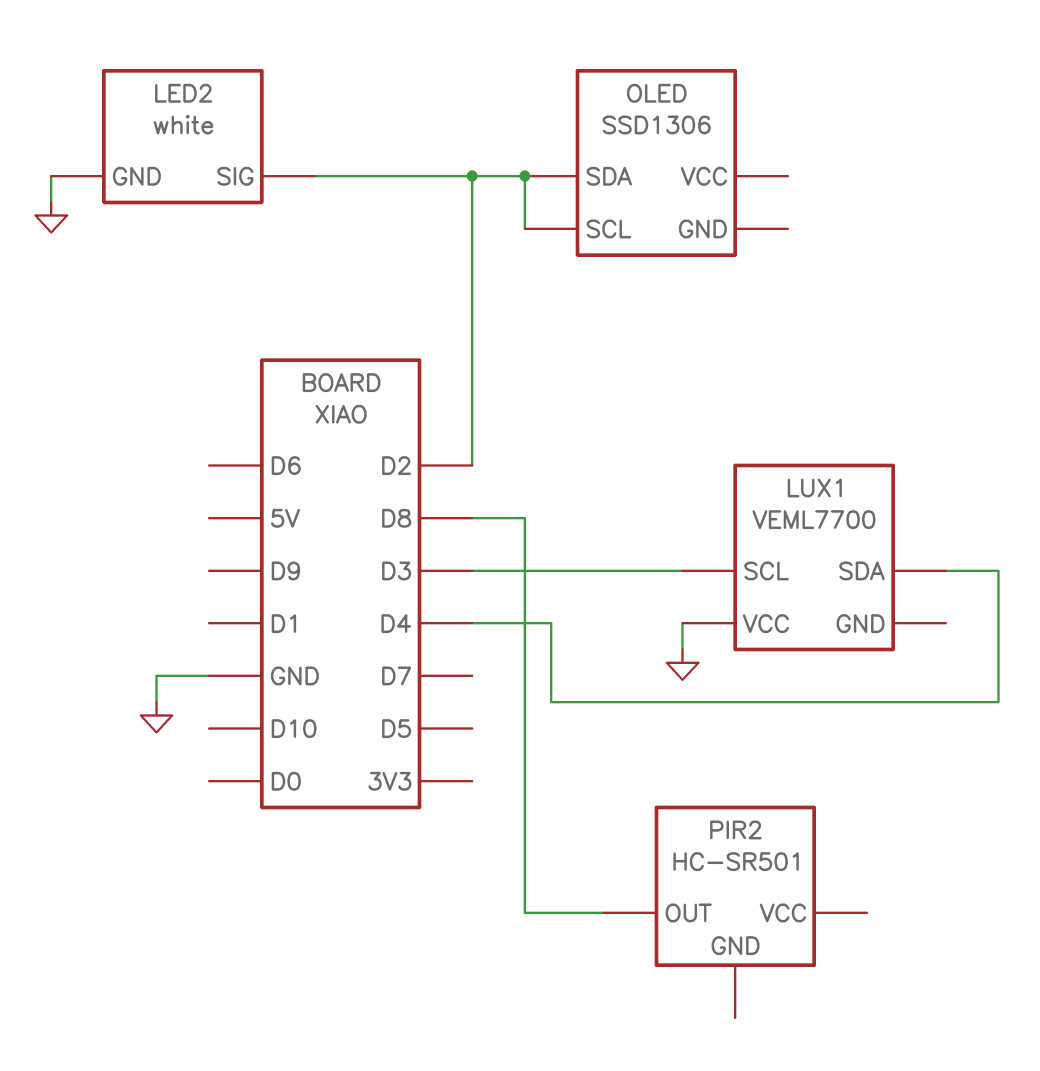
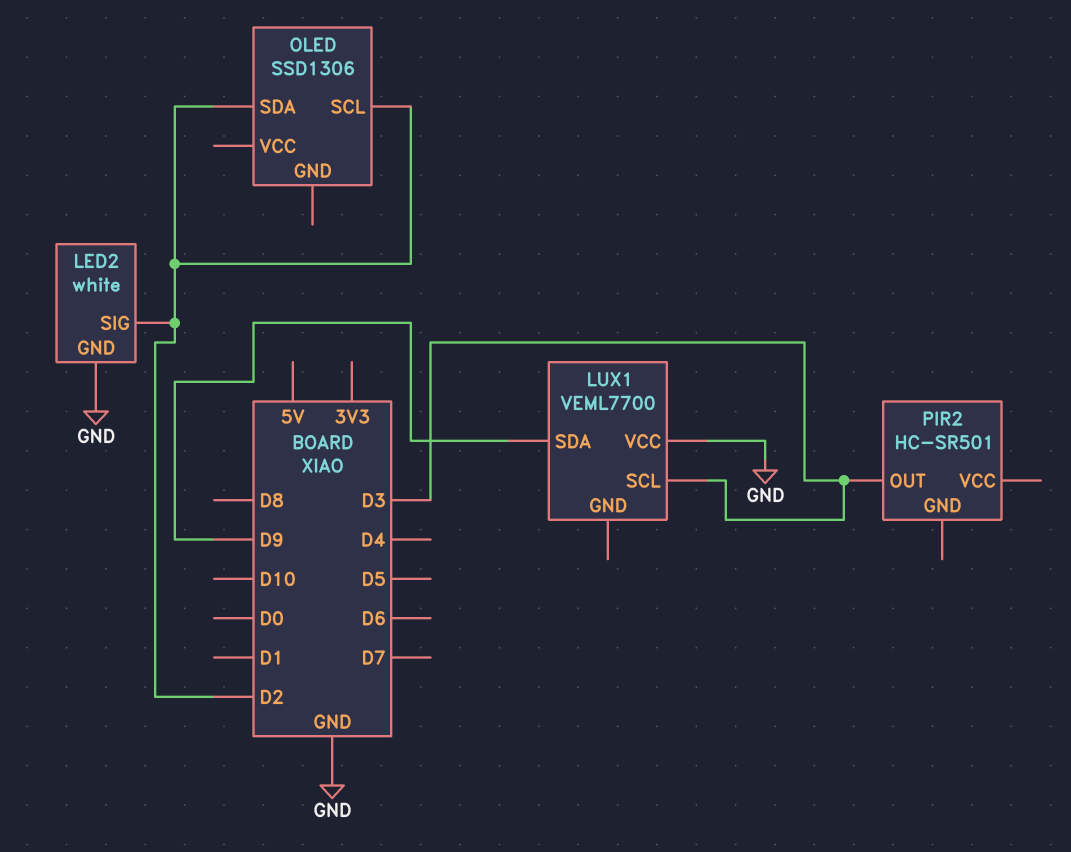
LUX1 pin SDA: D4 -> D9
PIR2 pin OUT: D8 -> D3

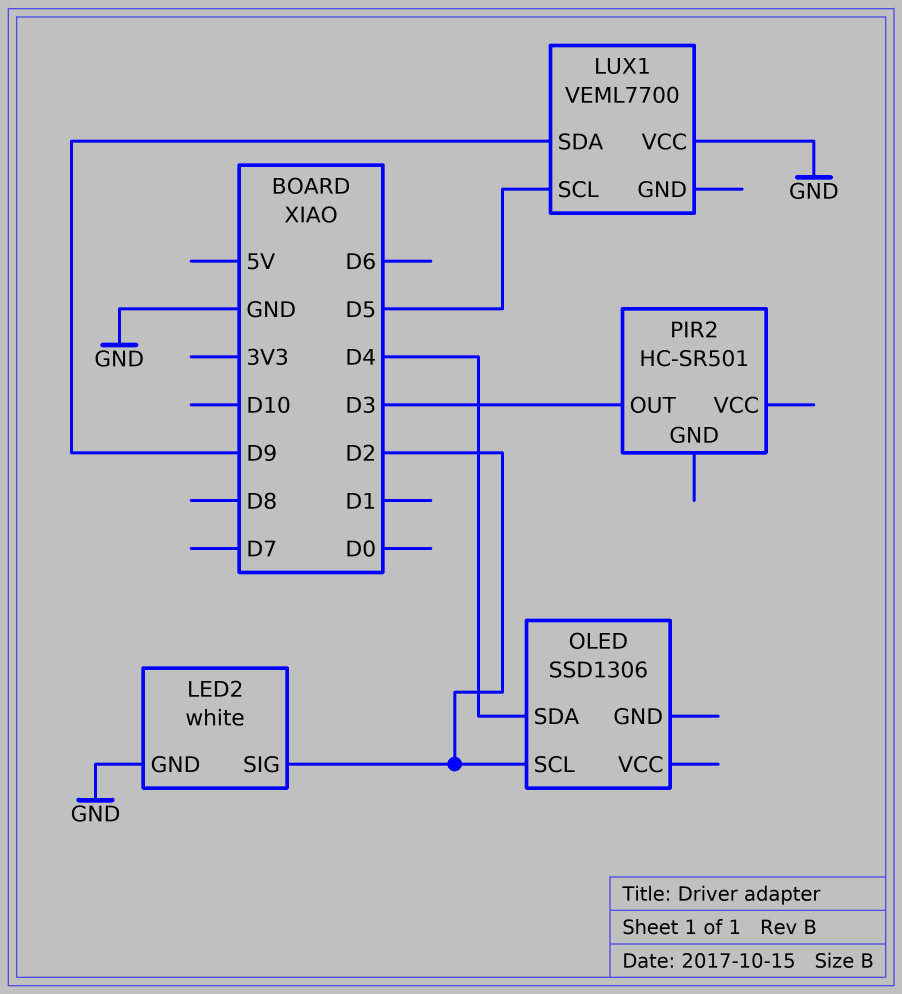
LUX1 pin SCL: D3 -> D5
OLED pin SDA: D2 -> D4

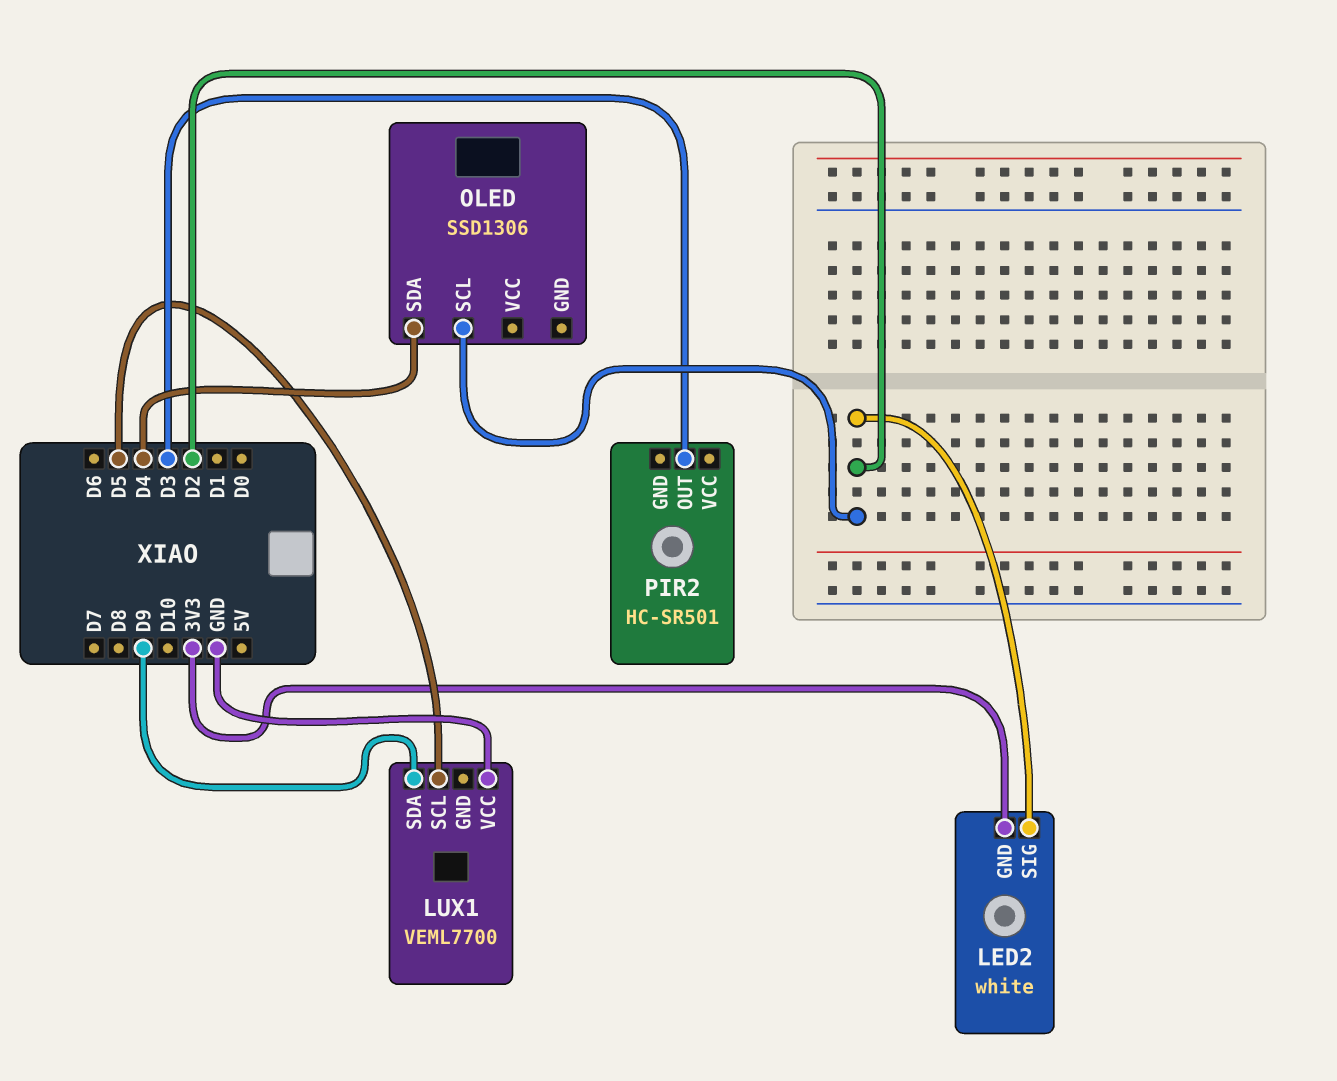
LED2 pin GND: GND -> 3V3

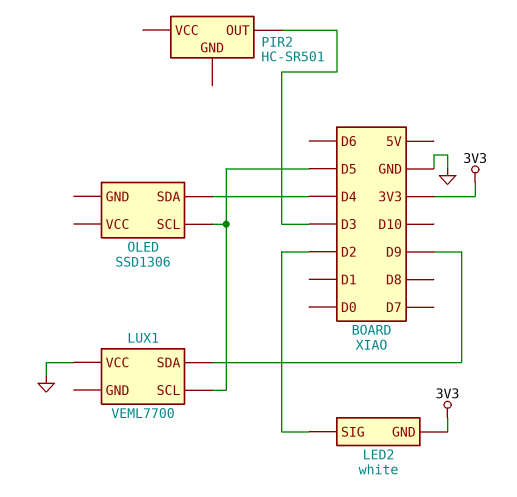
OLED pin SCL: D2 -> D5

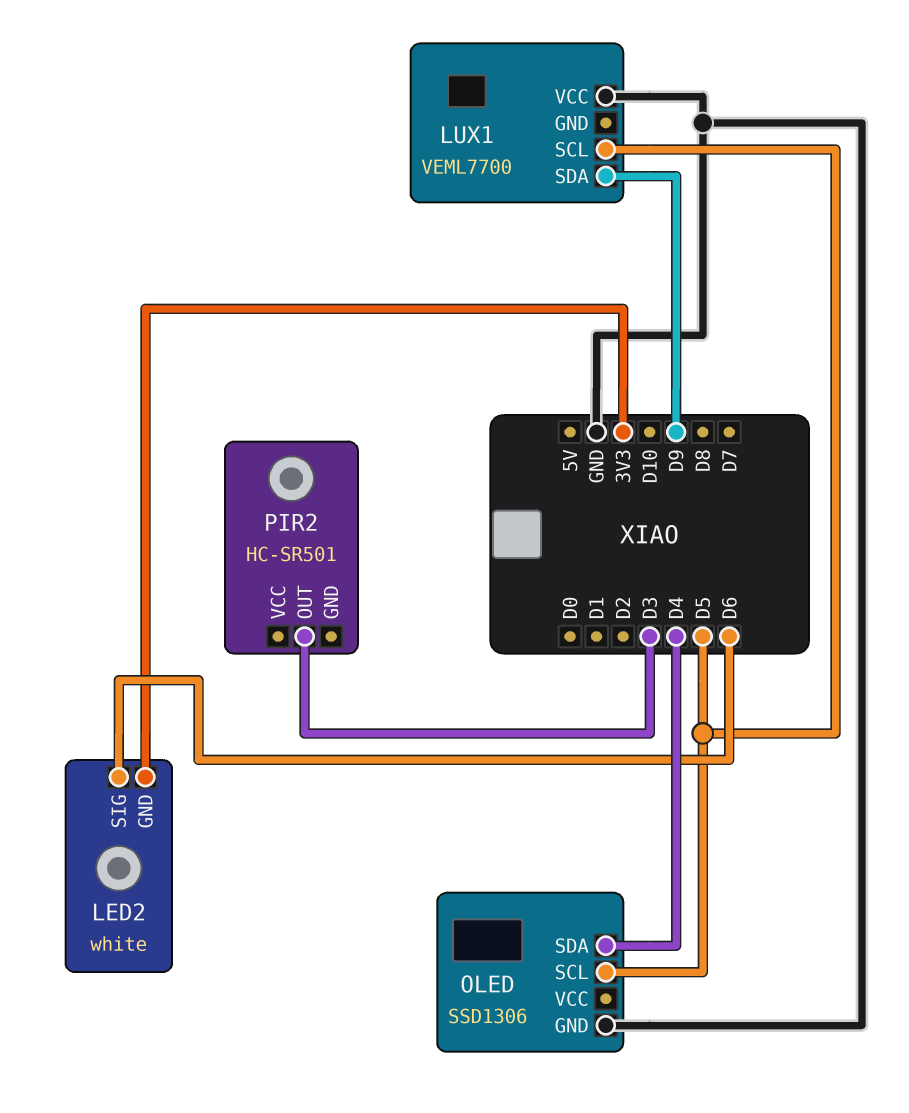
LED2 pin SIG: D2 -> D6
OLED pin GND: none -> GND

